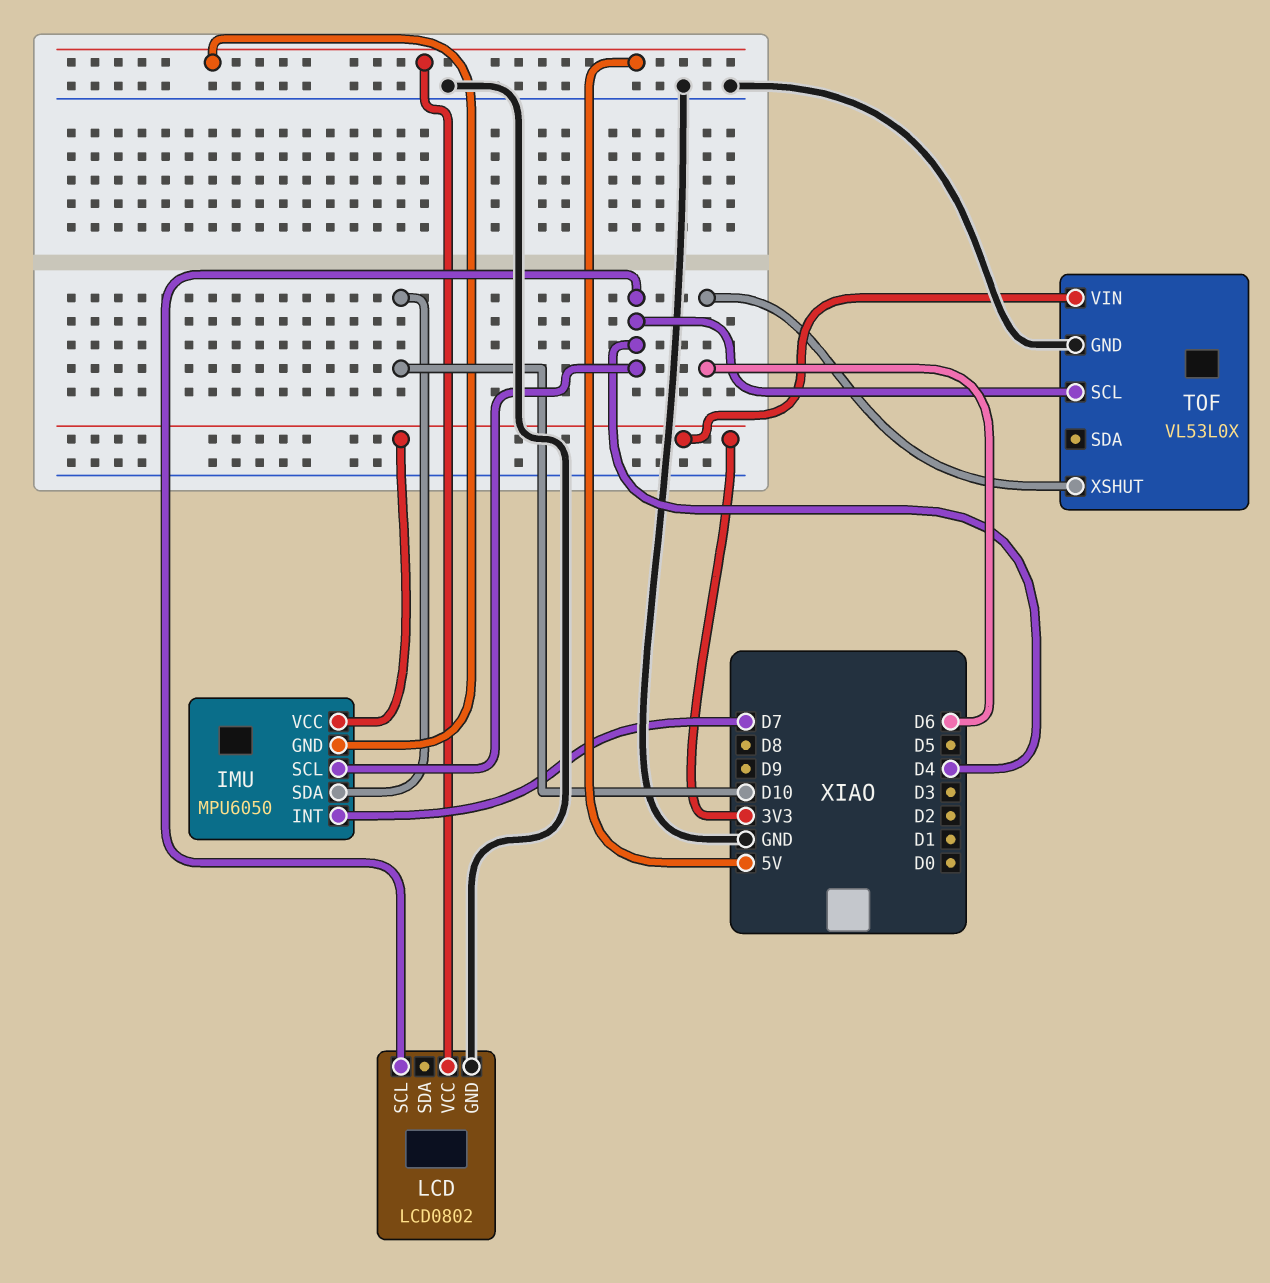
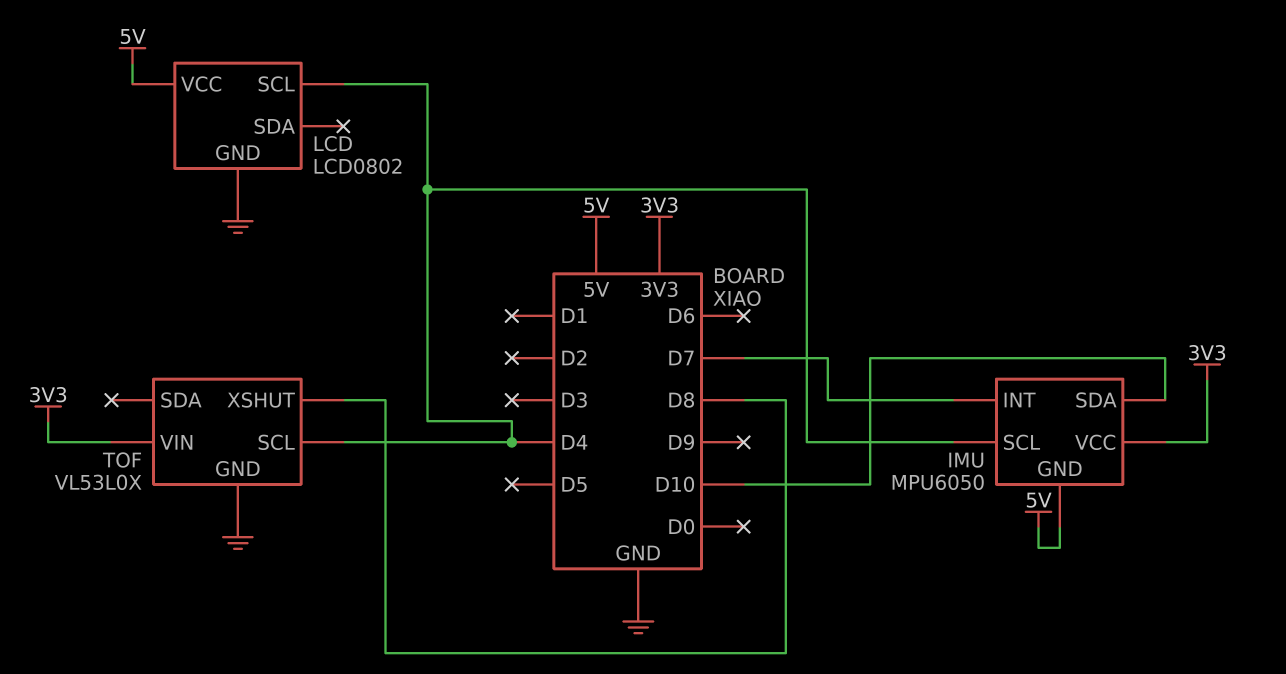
TOF pin XSHUT: D6 -> D8

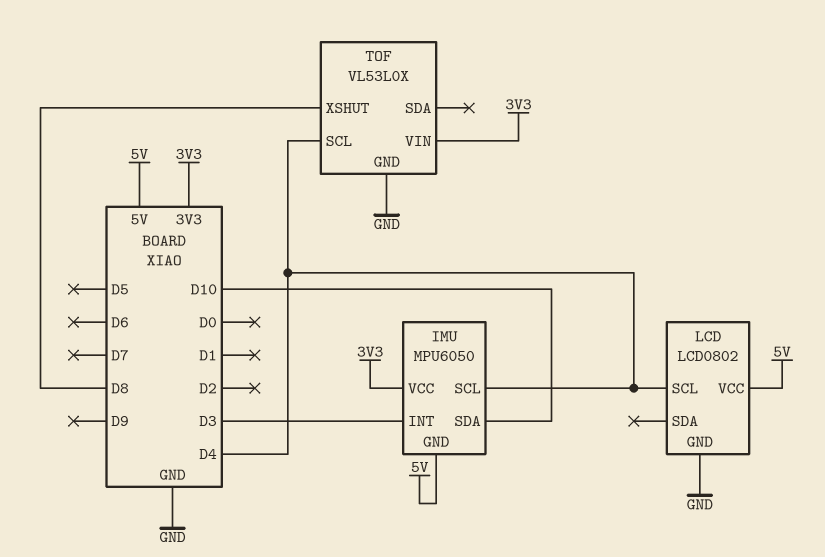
IMU pin INT: D7 -> D3

